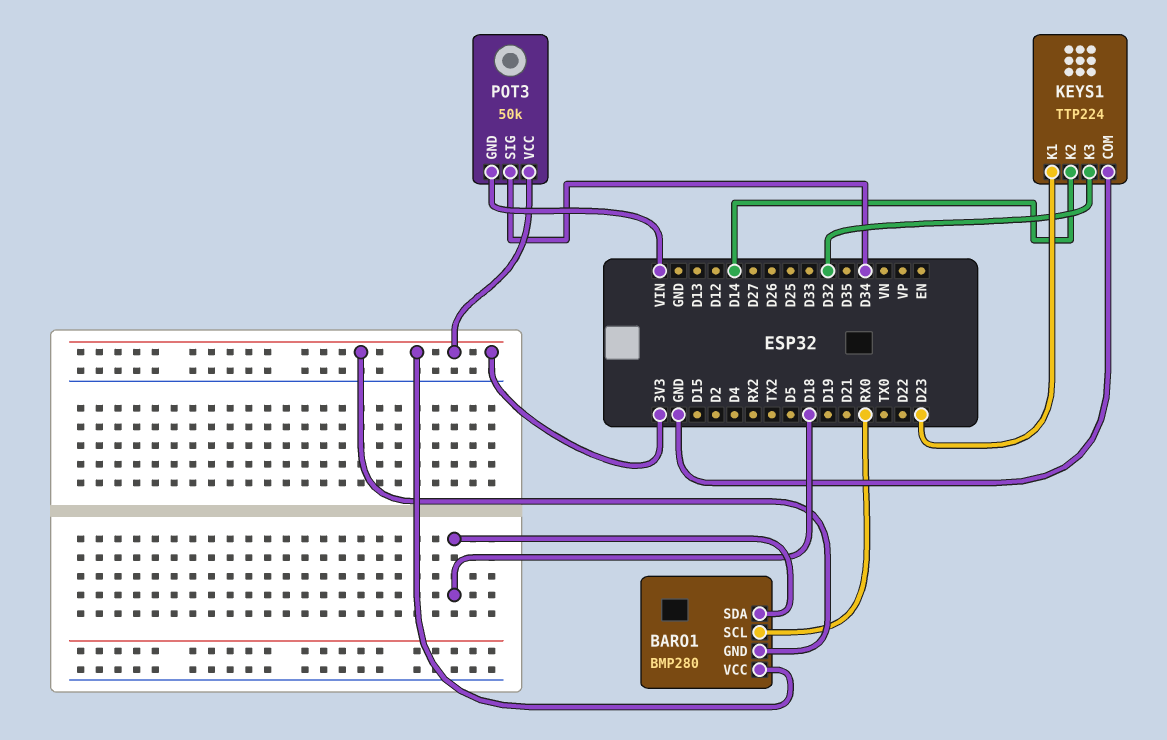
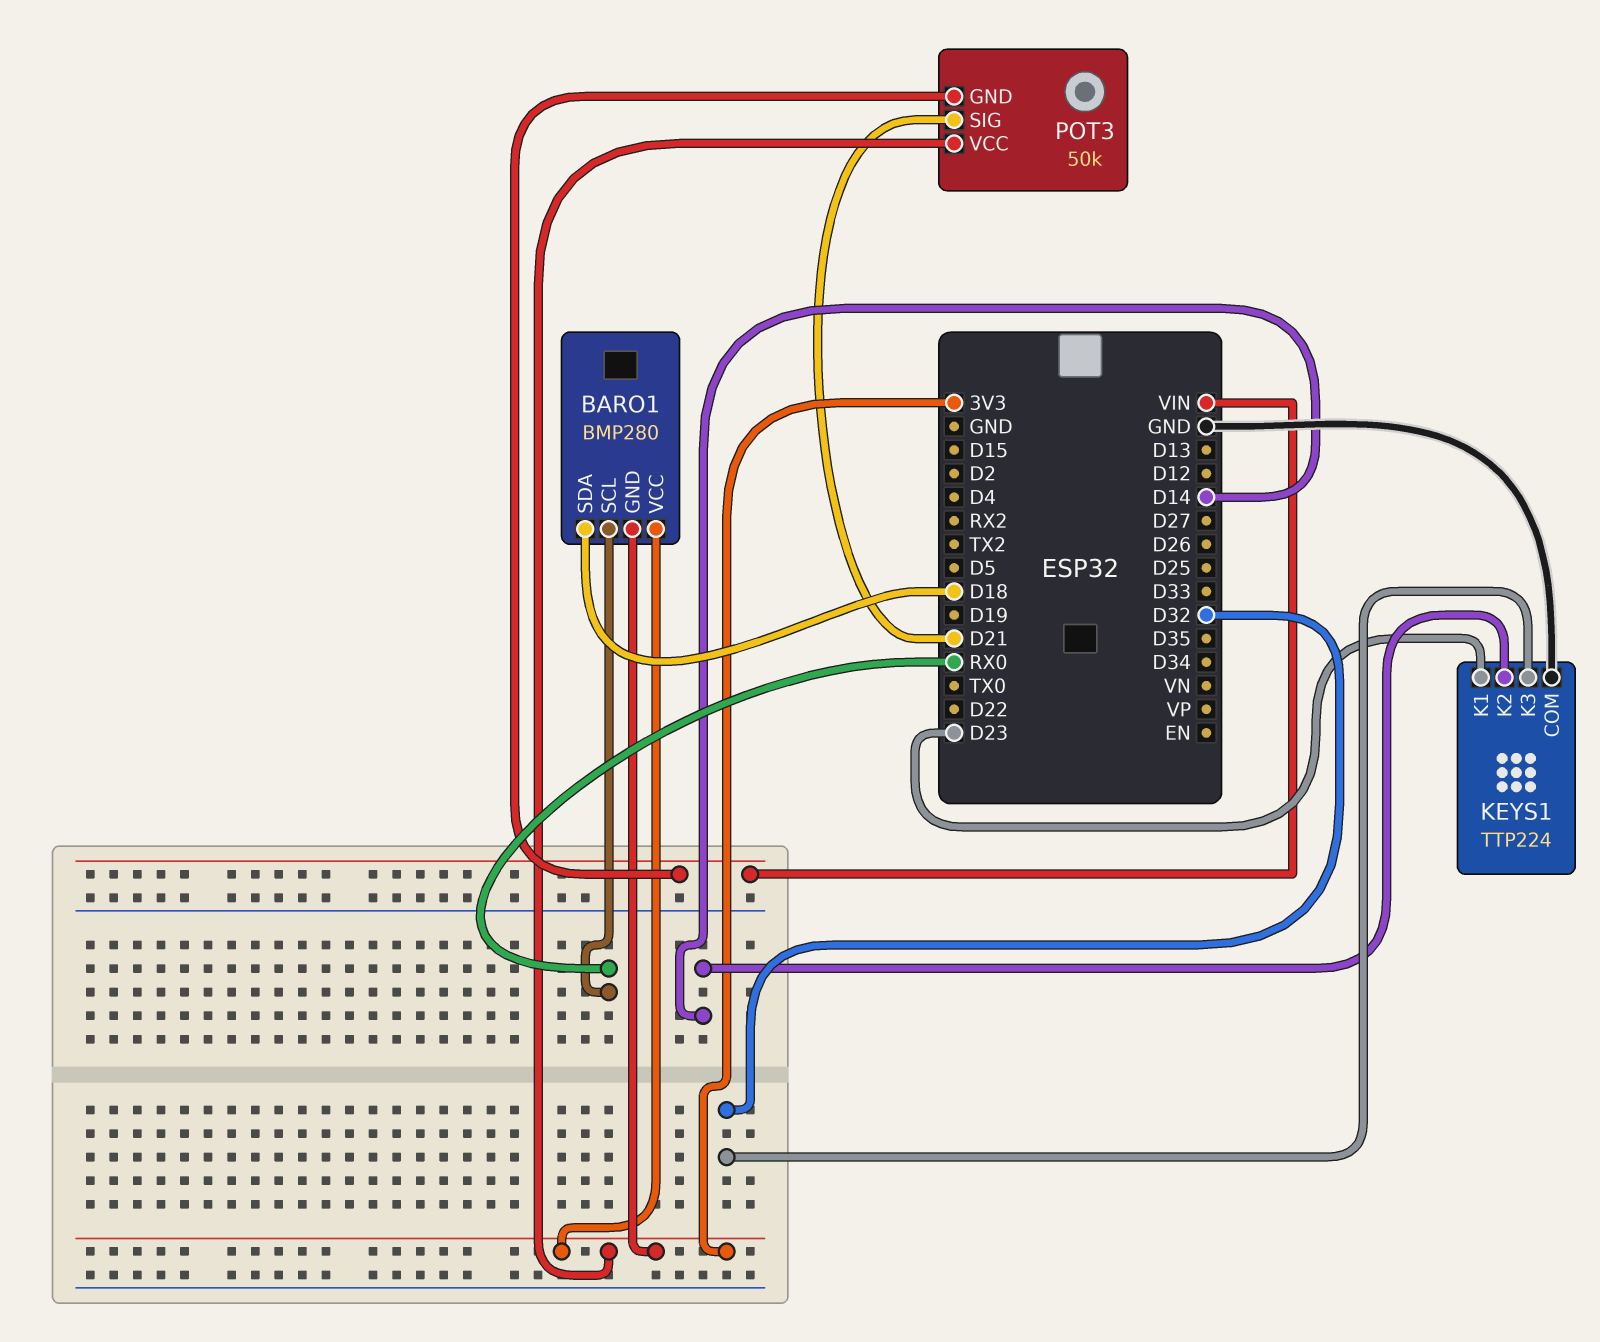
POT3 pin SIG: D34 -> D21

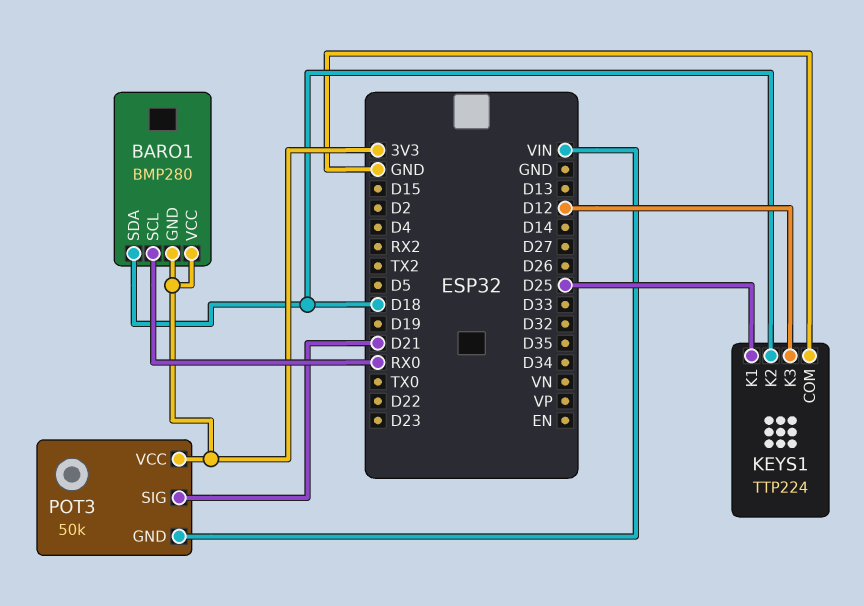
KEYS1 pin K1: D23 -> D25
KEYS1 pin K2: D14 -> D18
KEYS1 pin K3: D32 -> D12

